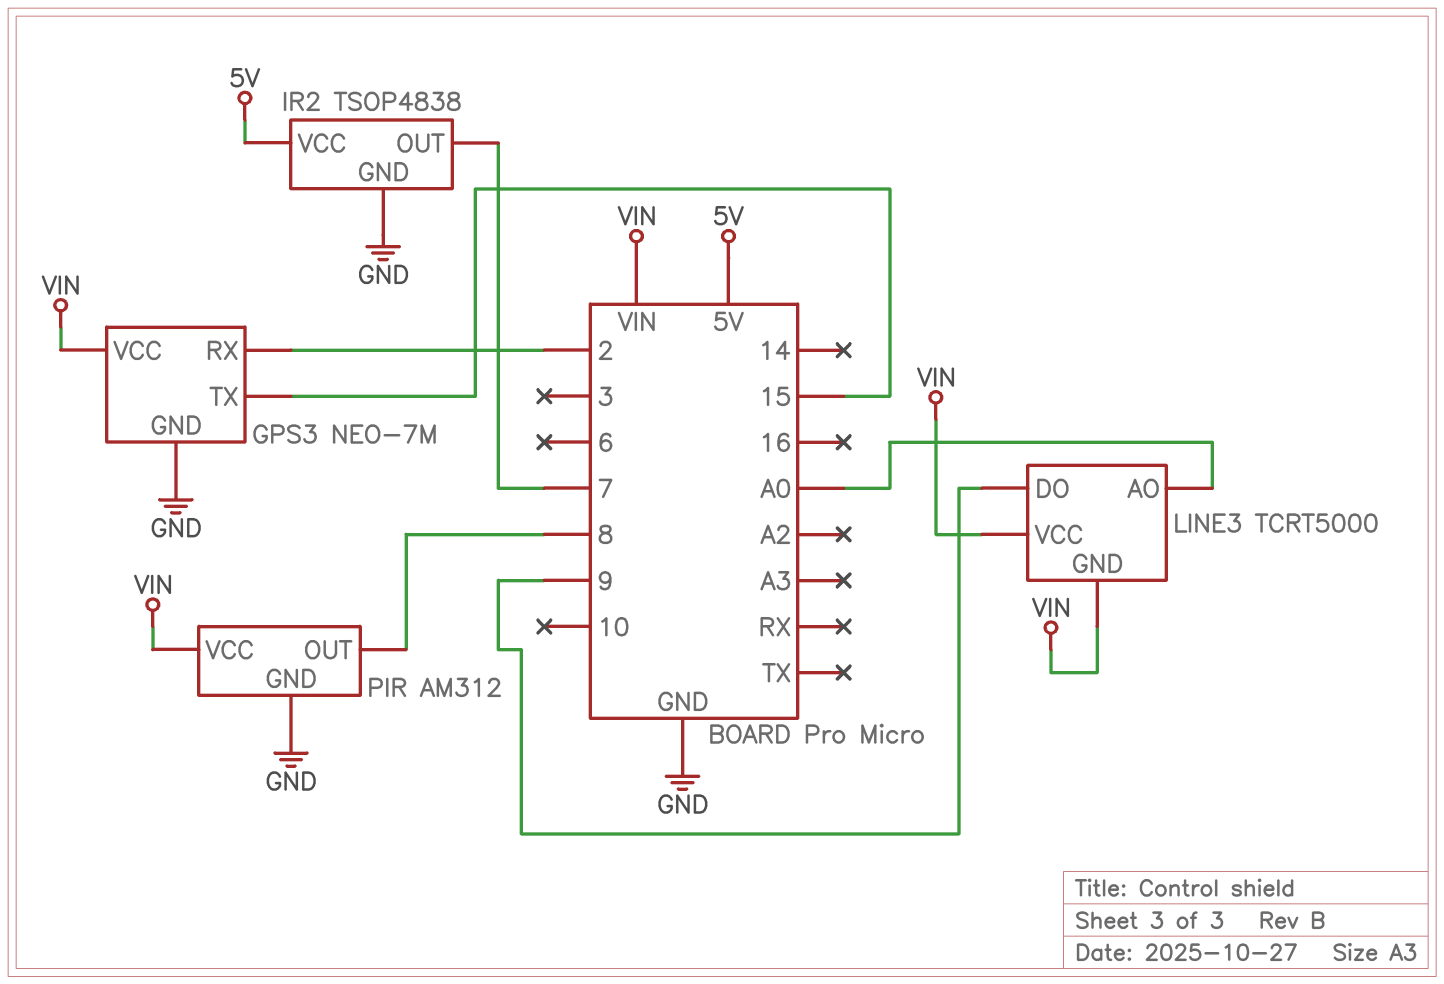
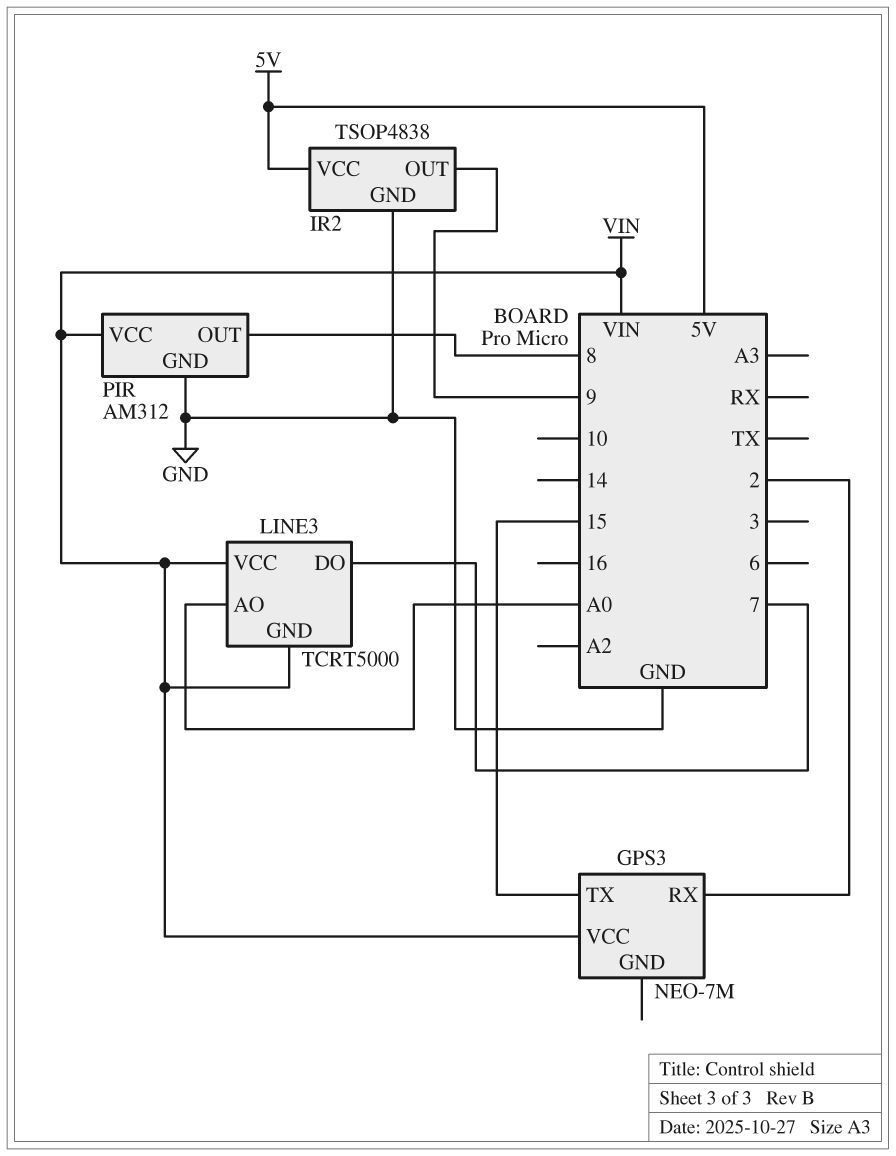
GPS3 pin GND: GND -> none
IR2 pin OUT: 7 -> 9
LINE3 pin DO: 9 -> 7

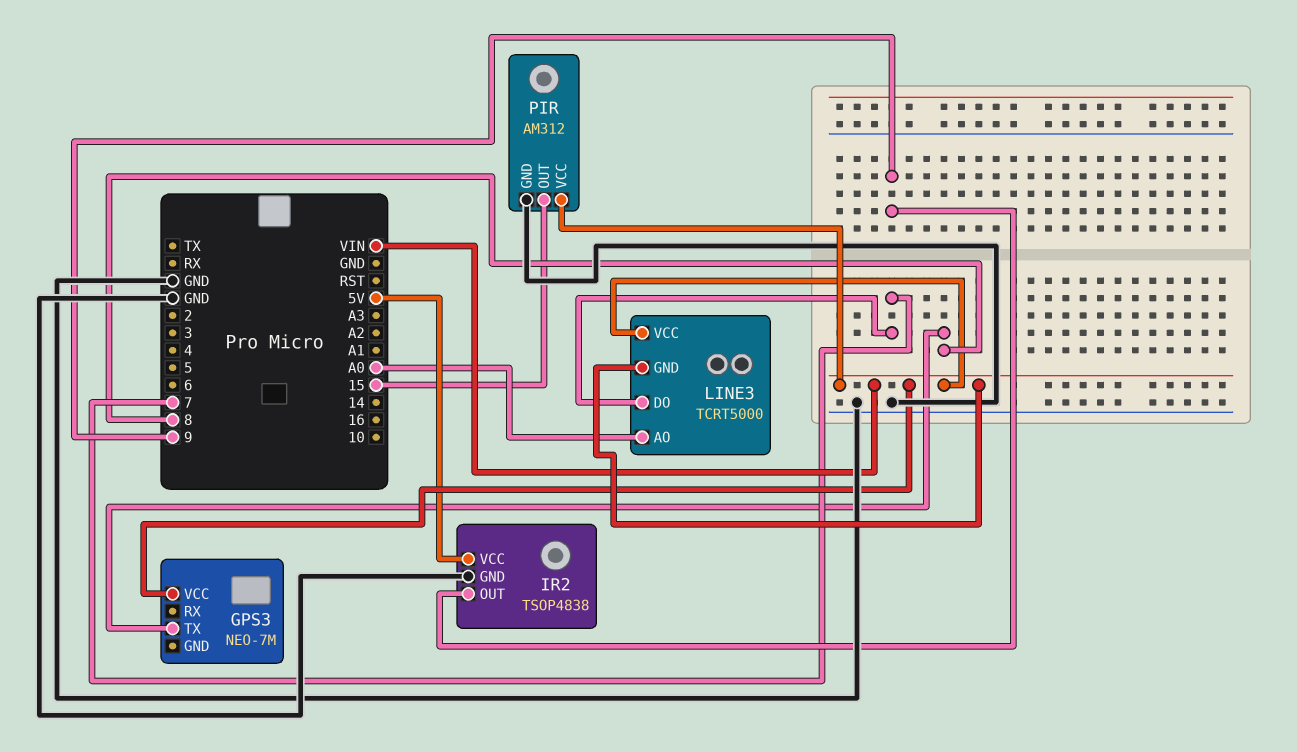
GPS3 pin RX: 2 -> none
GPS3 pin TX: 15 -> 8
PIR pin OUT: 8 -> 15

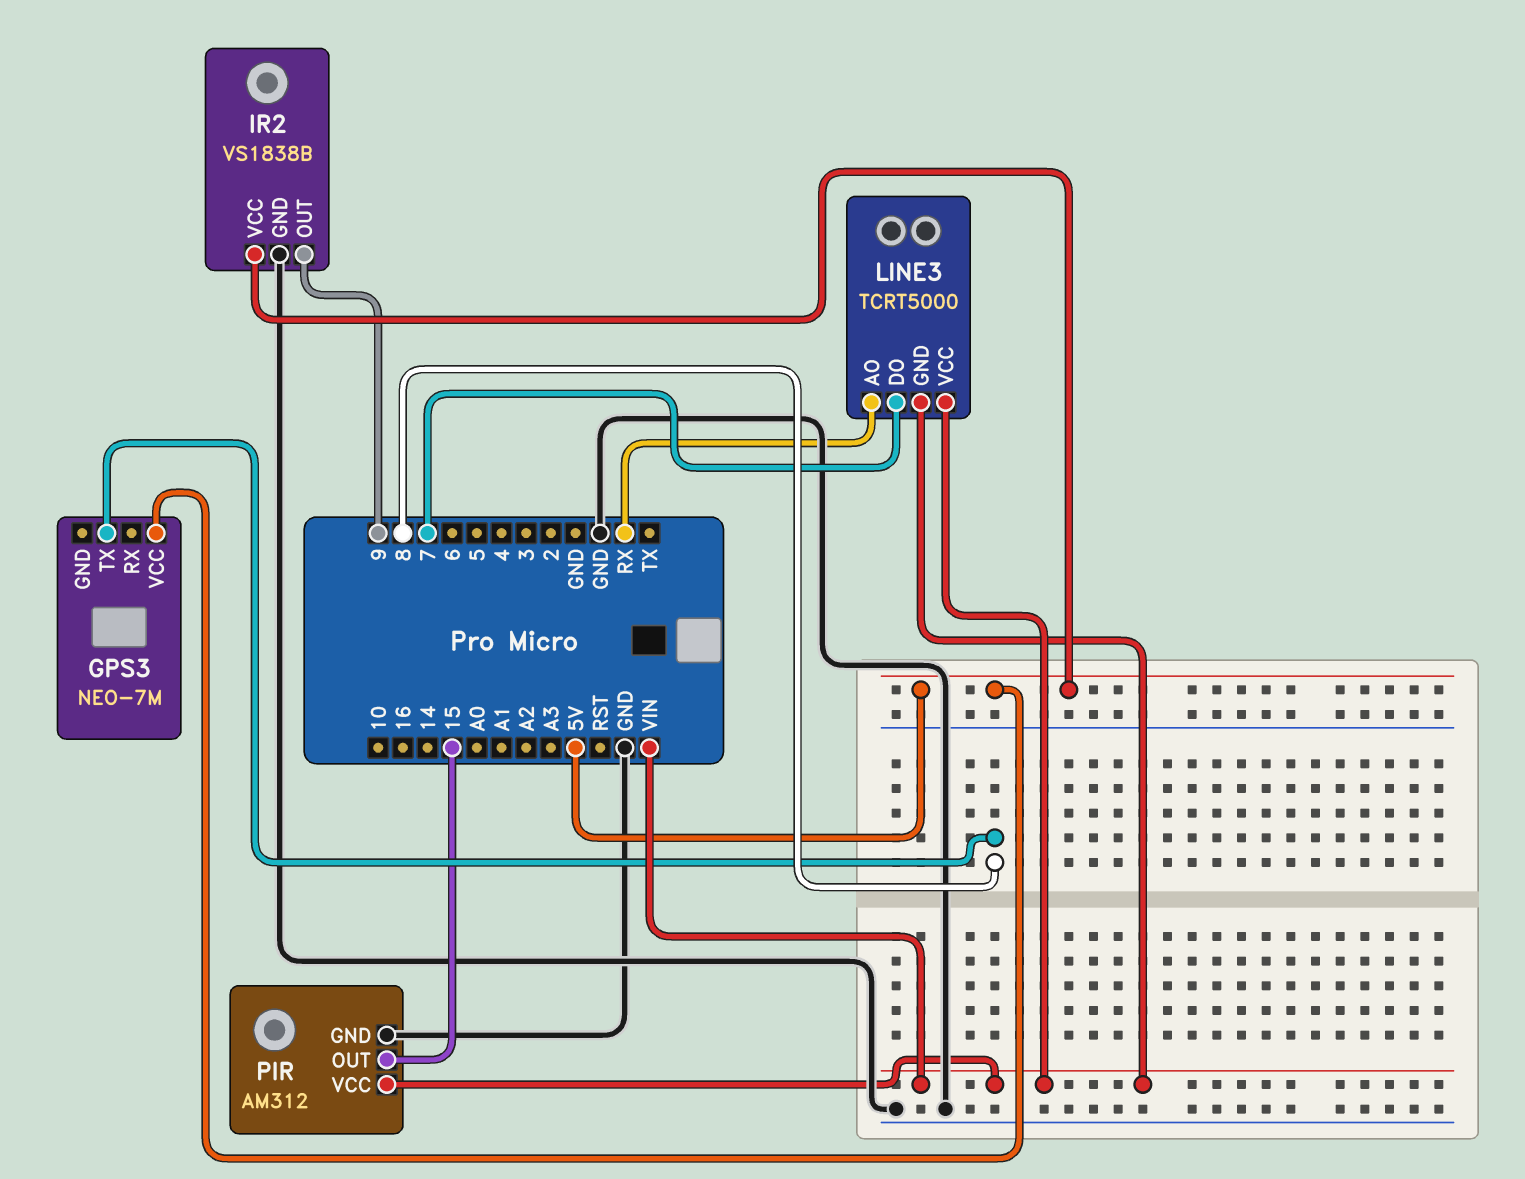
GPS3 pin VCC: VIN -> 5V
IR2: TSOP4838 -> VS1838B
LINE3 pin AO: A0 -> RX

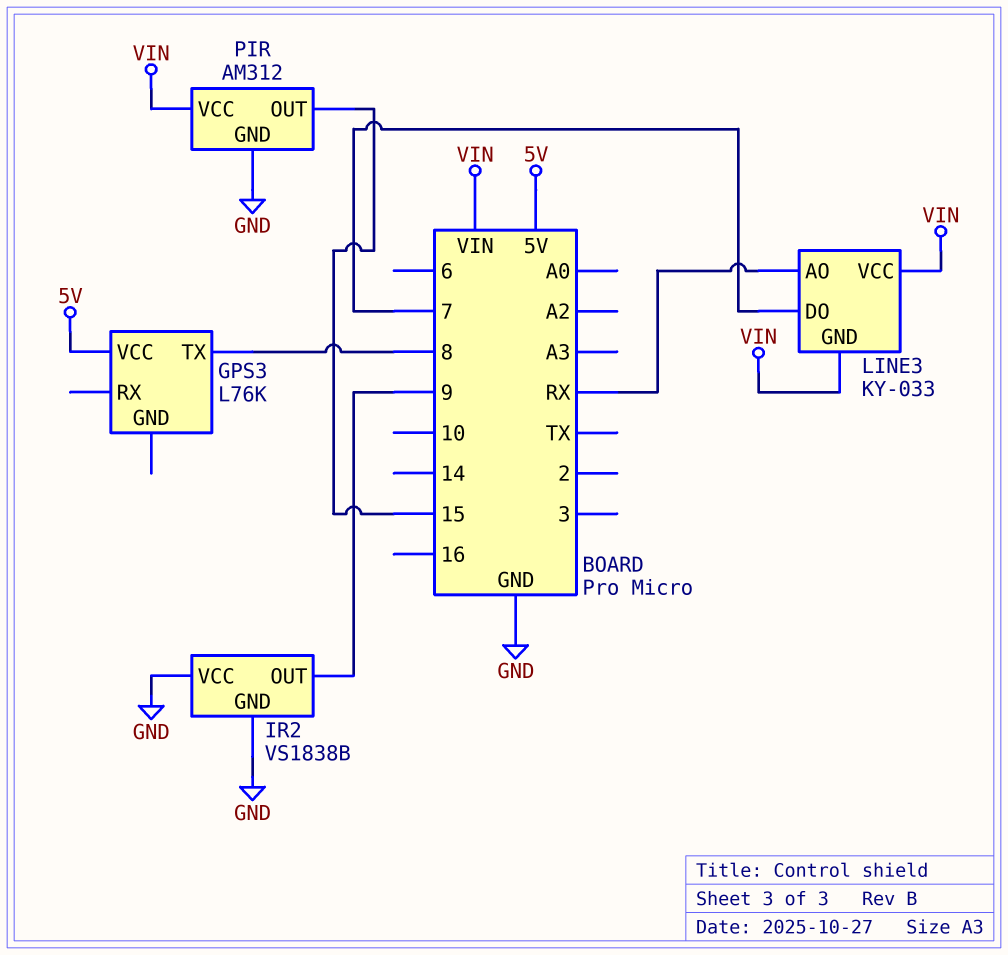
GPS3: NEO-7M -> L76K
IR2 pin VCC: 5V -> GND
LINE3: TCRT5000 -> KY-033

